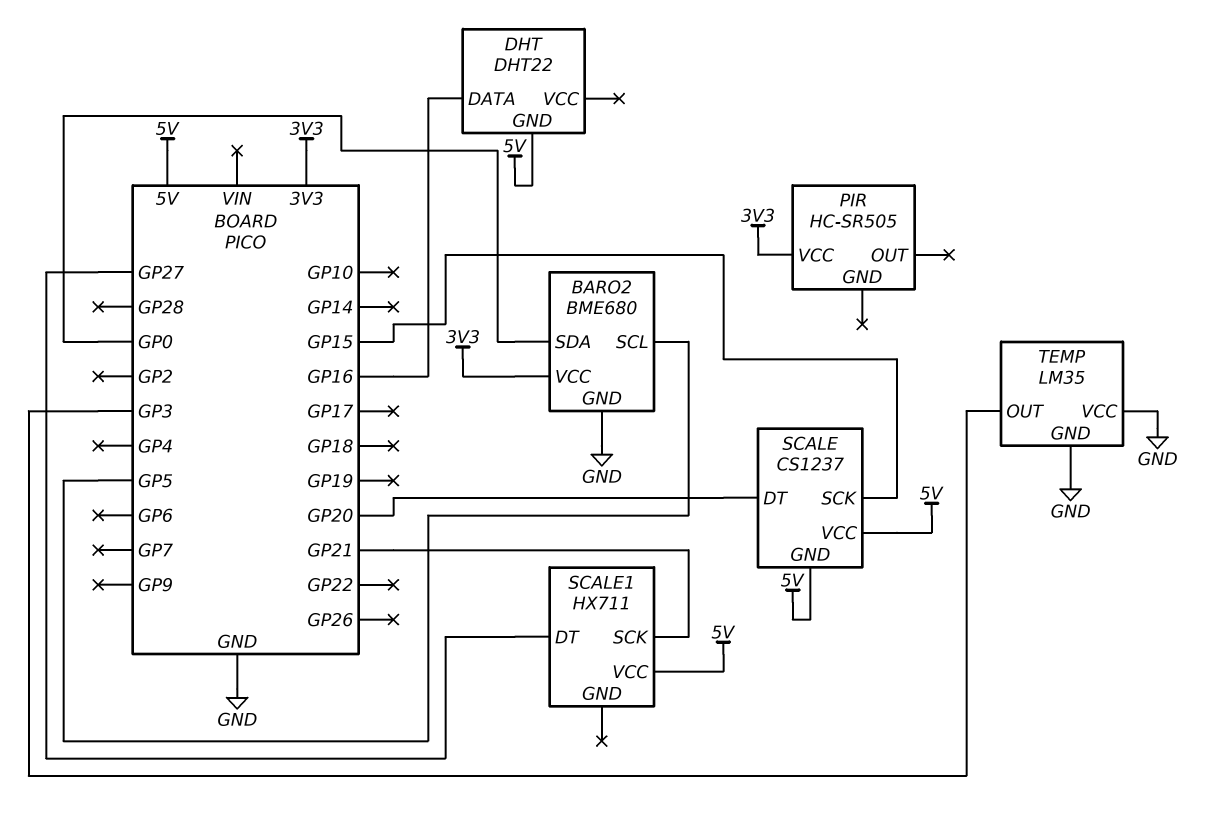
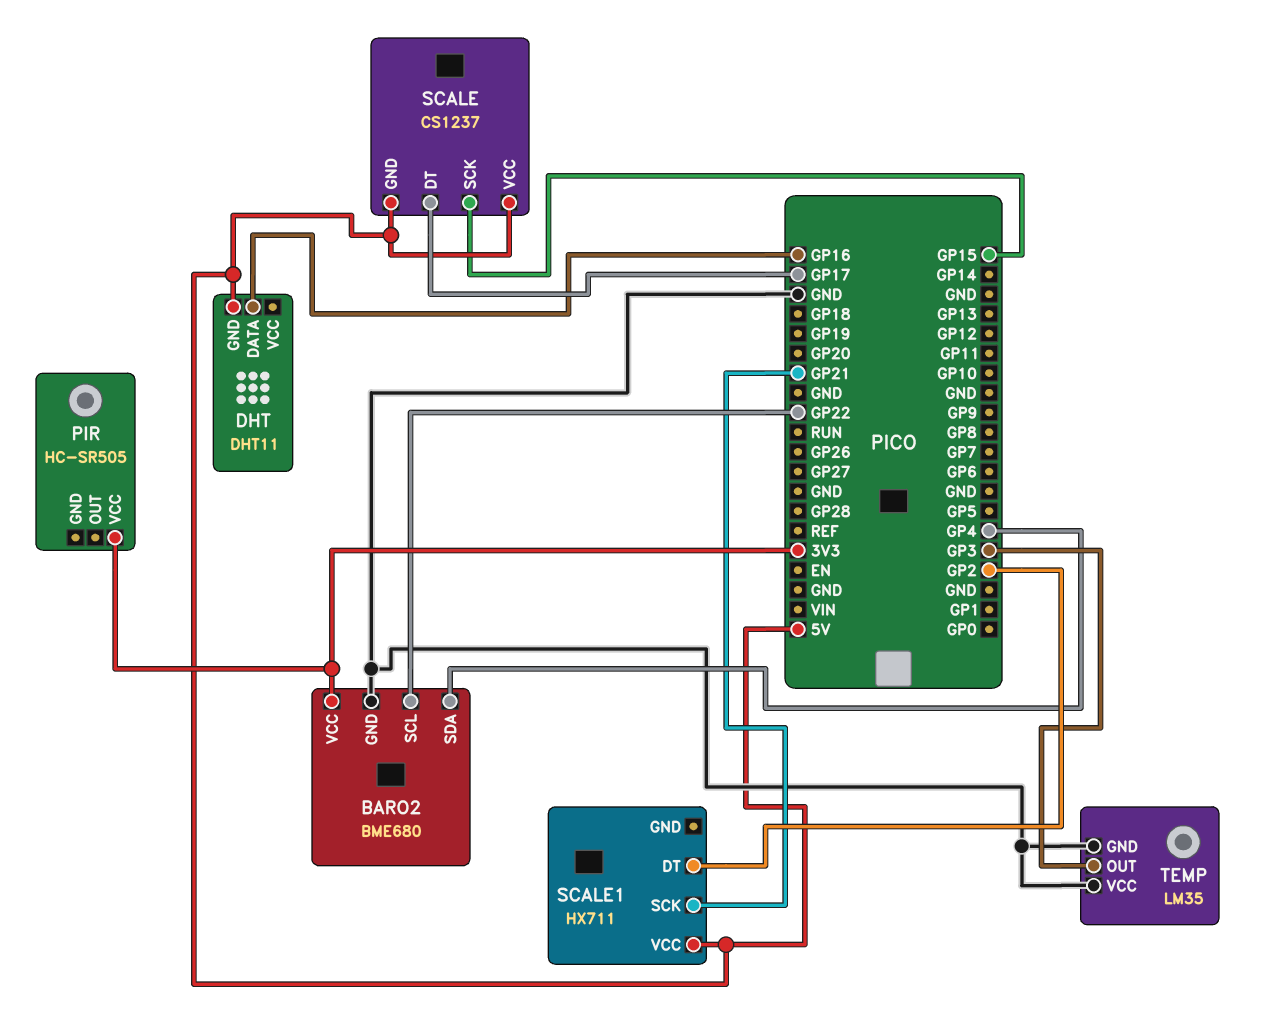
BARO2 pin SCL: GP5 -> GP22
BARO2 pin SDA: GP0 -> GP4
DHT: DHT22 -> DHT11
SCALE pin DT: GP20 -> GP17
SCALE1 pin DT: GP27 -> GP2

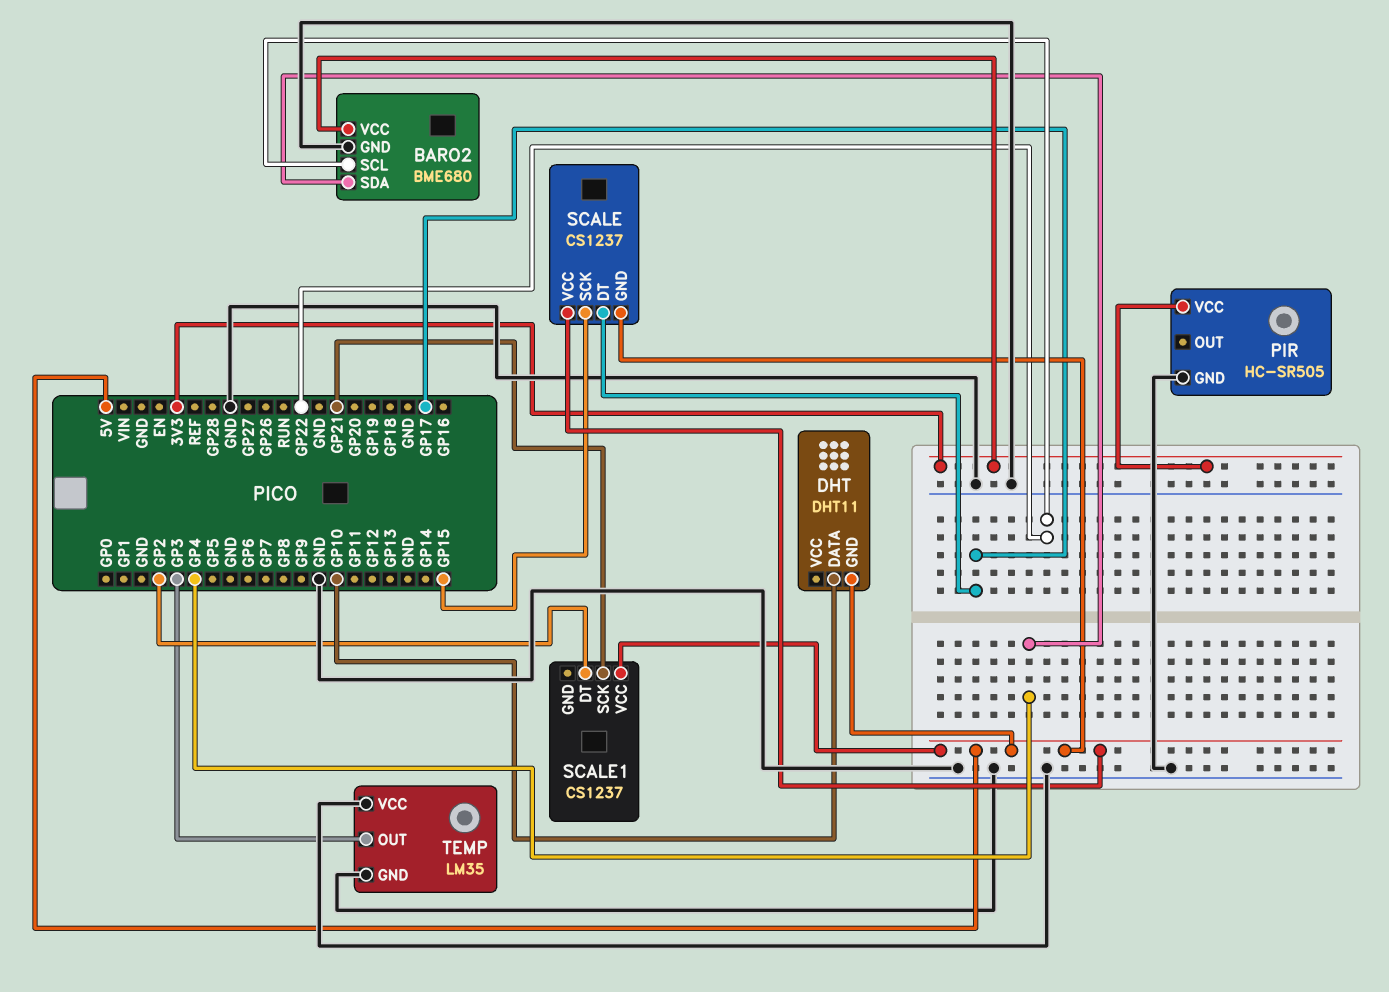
DHT pin DATA: GP16 -> GP10
PIR pin GND: none -> GND
SCALE1: HX711 -> CS1237

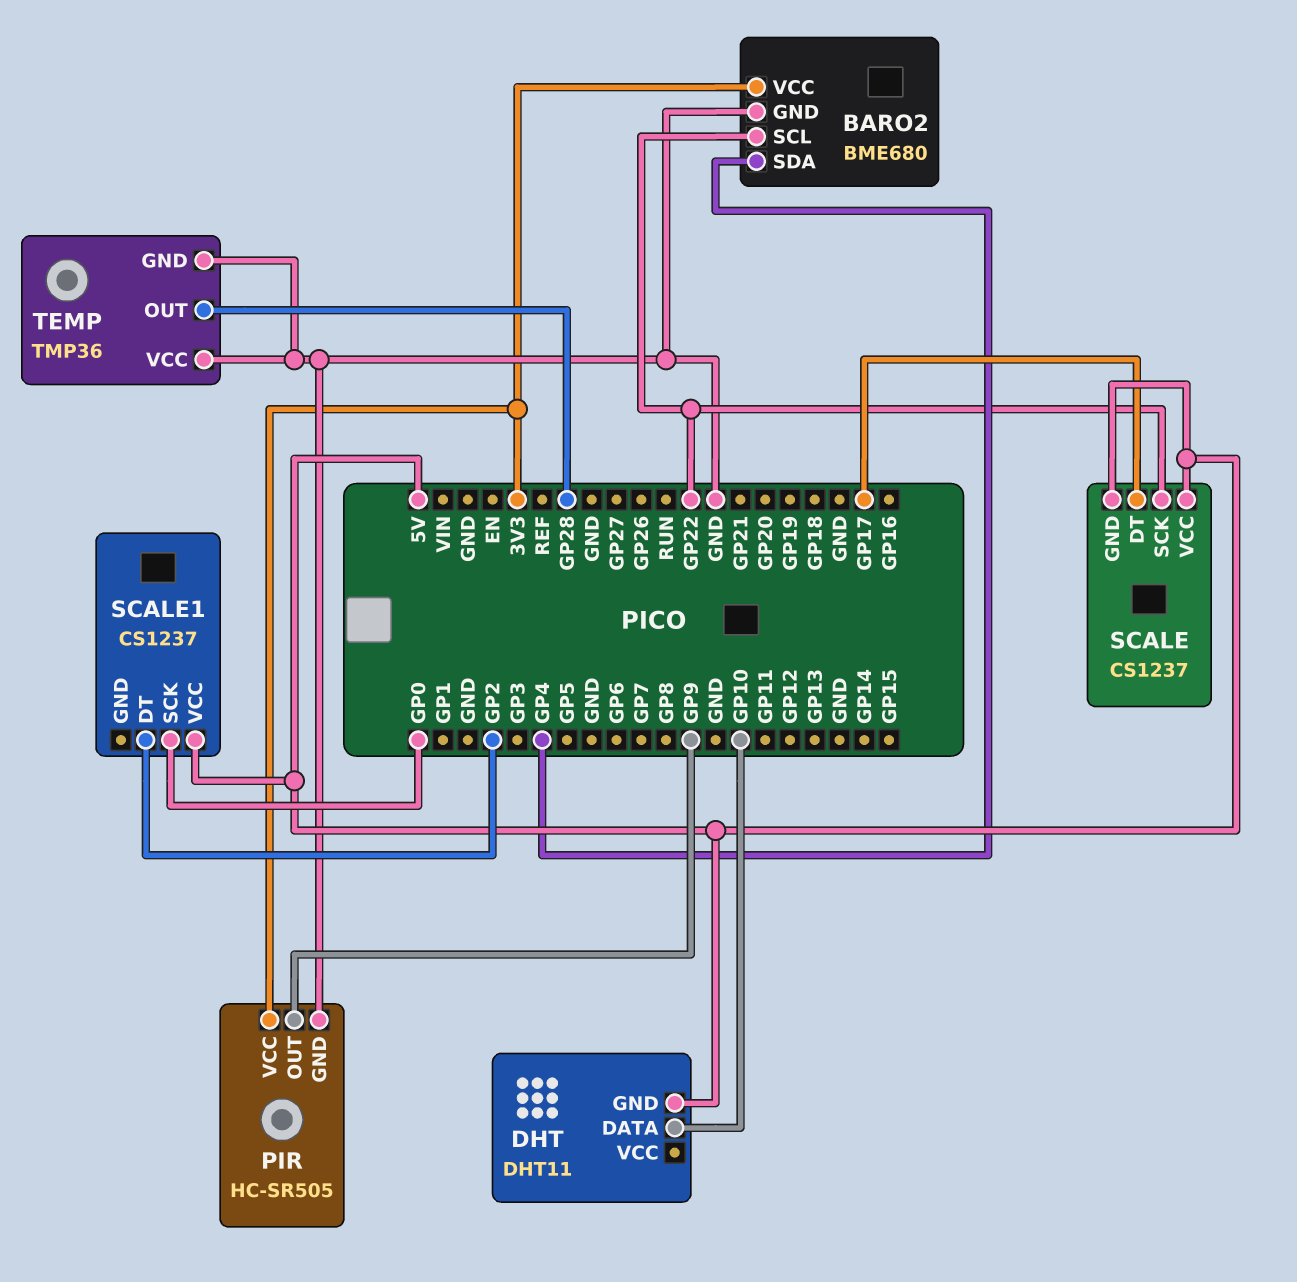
PIR pin OUT: none -> GP9
SCALE pin SCK: GP15 -> GP22
SCALE1 pin SCK: GP21 -> GP0
TEMP: LM35 -> TMP36
TEMP pin OUT: GP3 -> GP28

